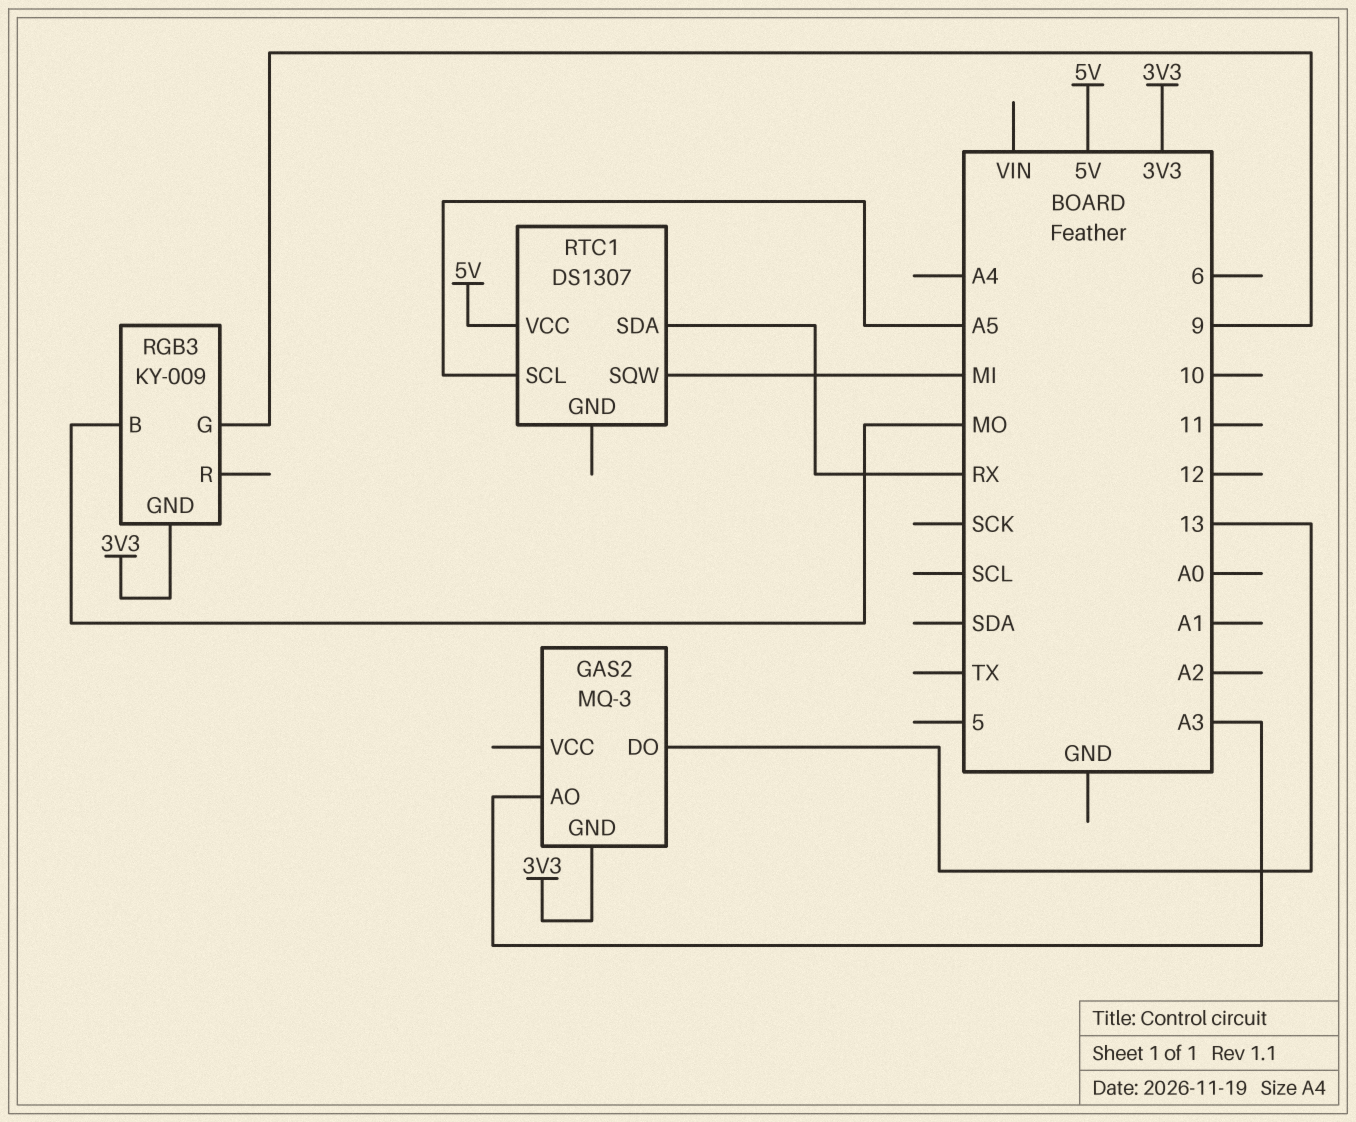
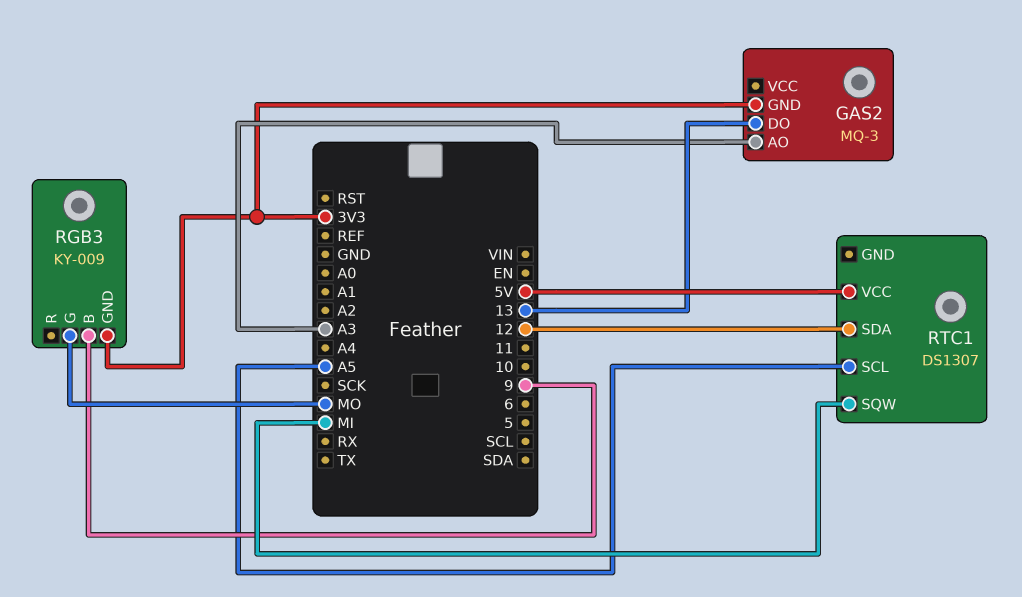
RGB3 pin B: MO -> 9
RGB3 pin G: 9 -> MO
RTC1 pin SDA: RX -> 12

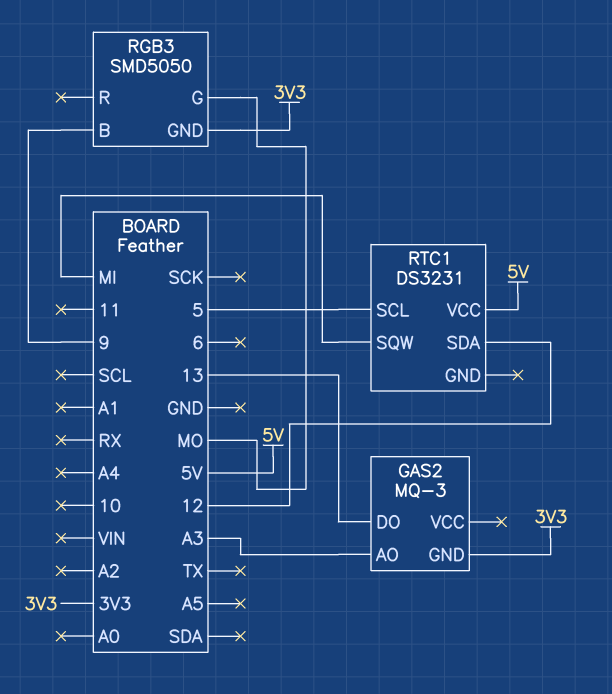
RGB3: KY-009 -> SMD5050
RTC1: DS1307 -> DS3231
RTC1 pin SCL: A5 -> 5

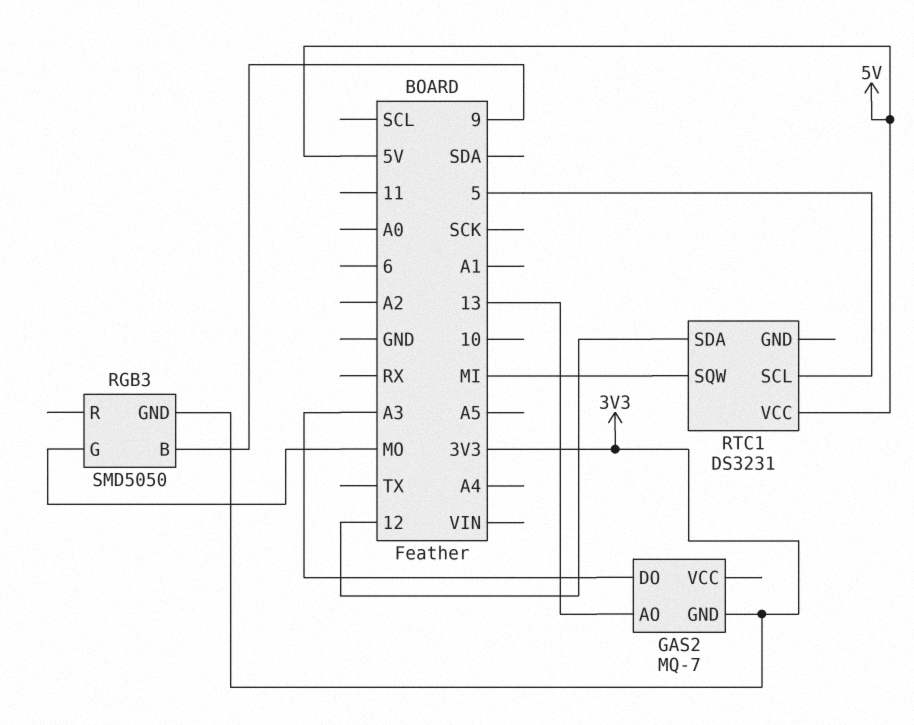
GAS2: MQ-3 -> MQ-7
GAS2 pin AO: A3 -> 13
GAS2 pin DO: 13 -> A3

